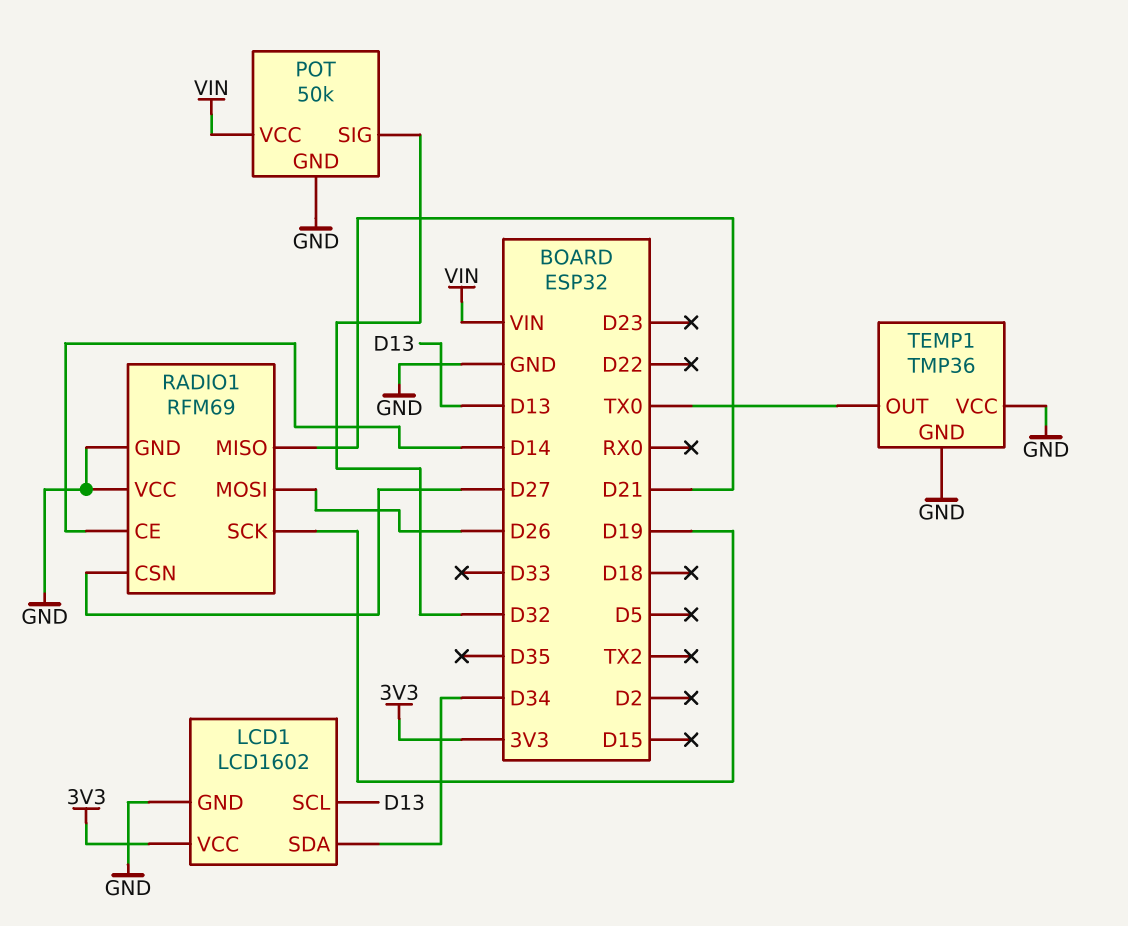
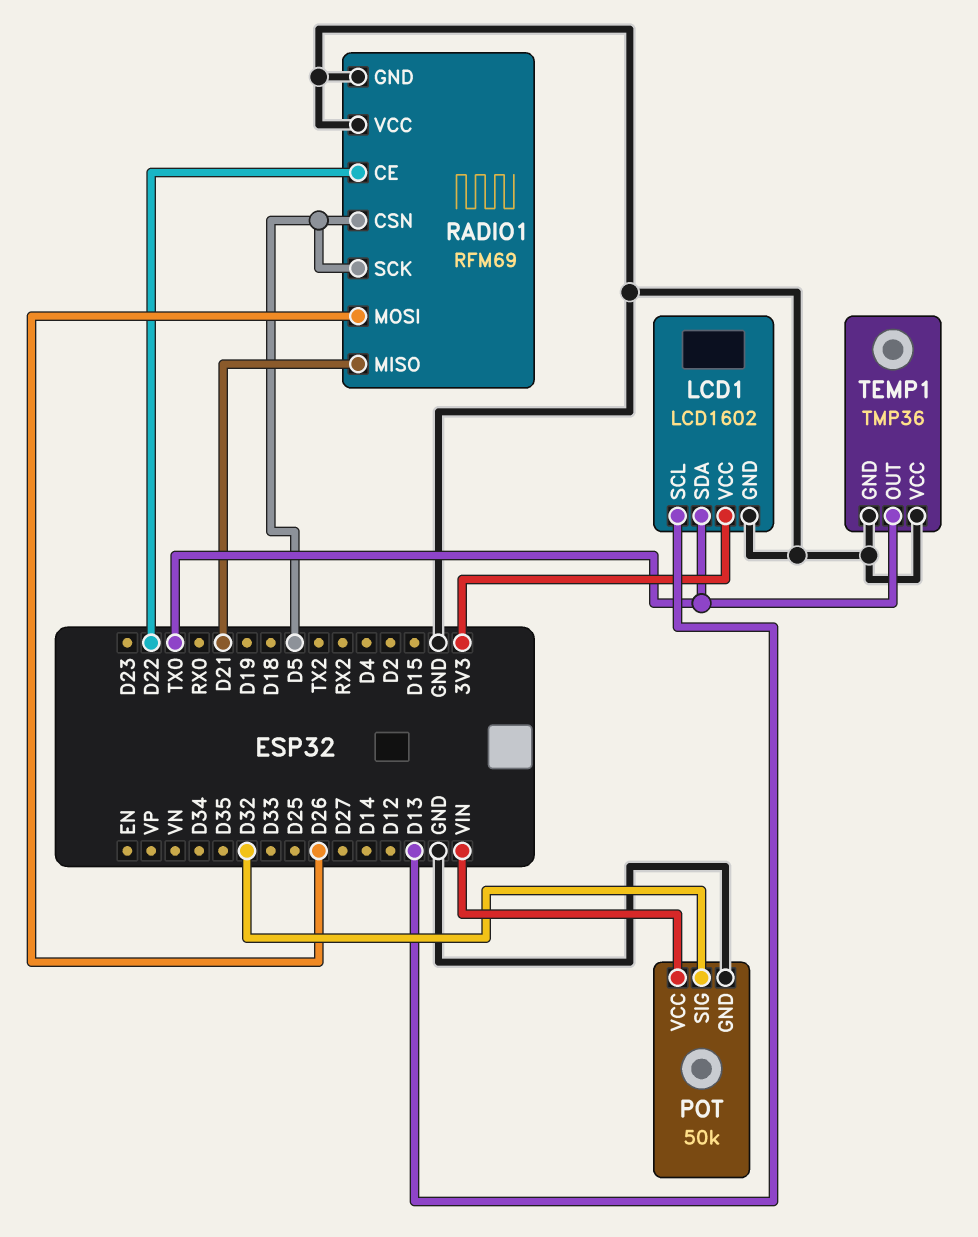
LCD1 pin SDA: D34 -> TX0
RADIO1 pin CE: D14 -> D22
RADIO1 pin CSN: D27 -> D5
RADIO1 pin SCK: D19 -> D5

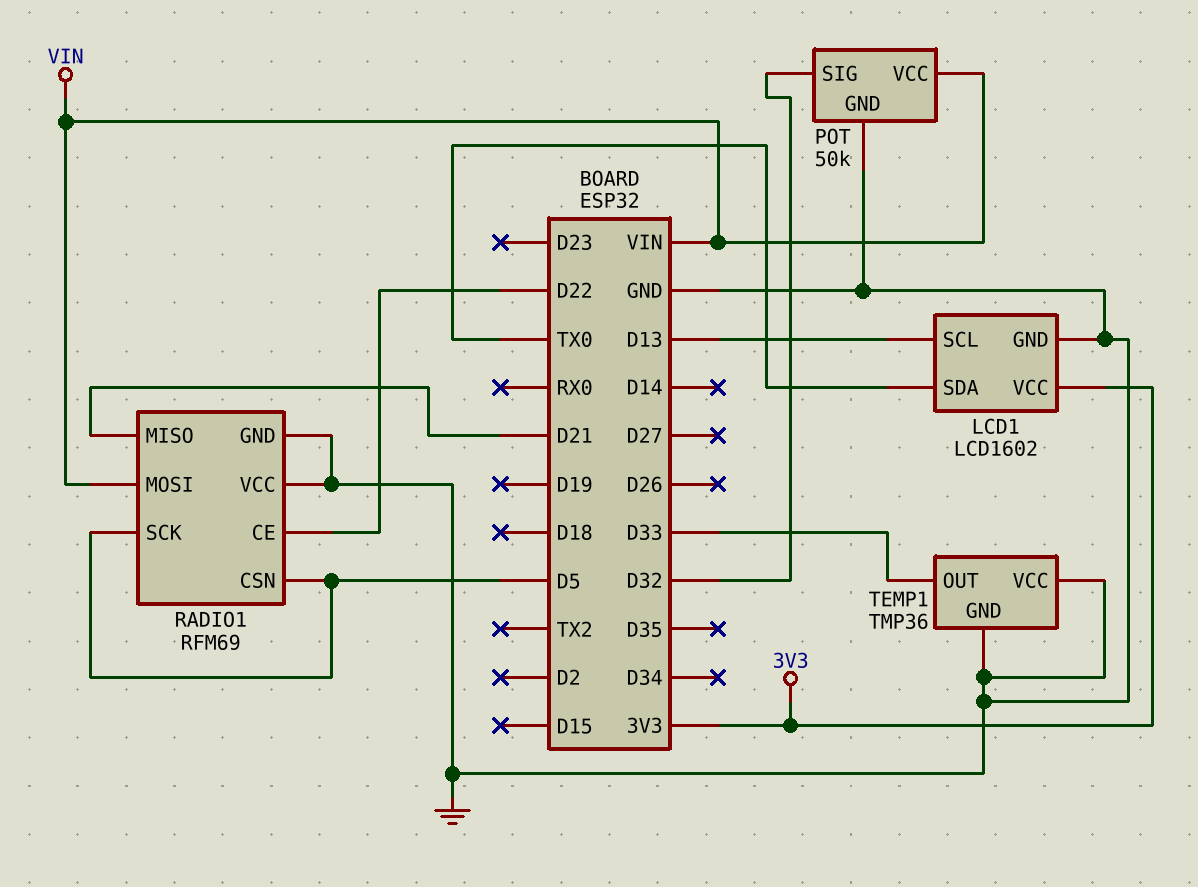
RADIO1 pin MOSI: D26 -> VIN
TEMP1 pin OUT: TX0 -> D33

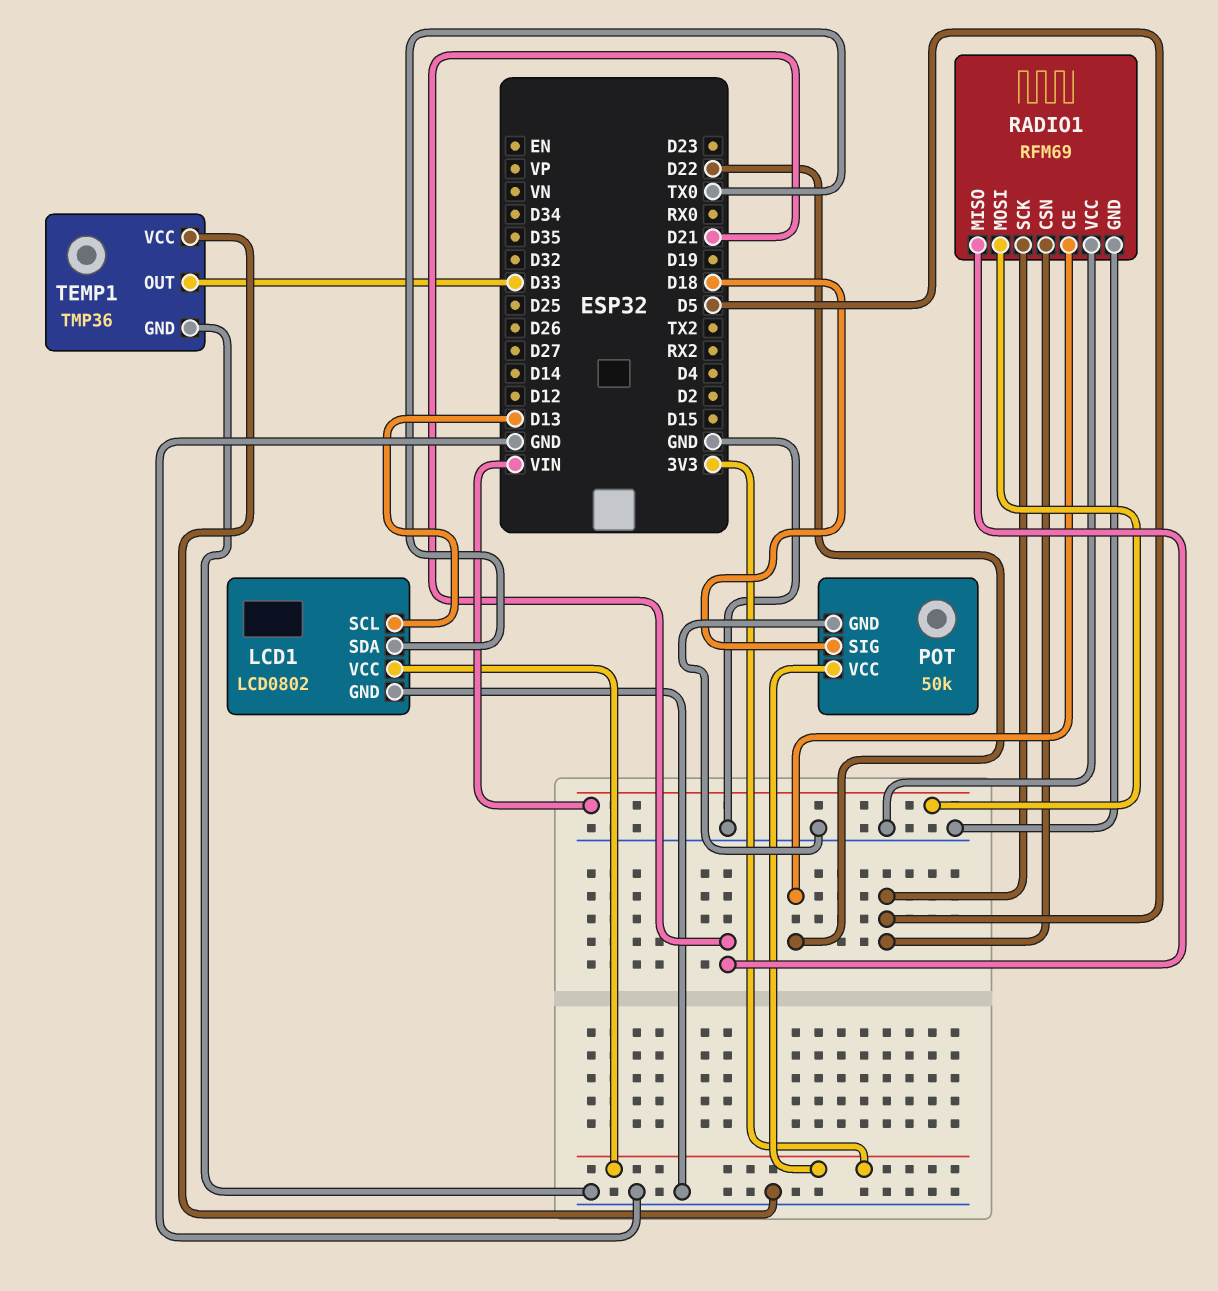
LCD1: LCD1602 -> LCD0802
POT pin SIG: D32 -> D18
POT pin VCC: VIN -> 3V3

